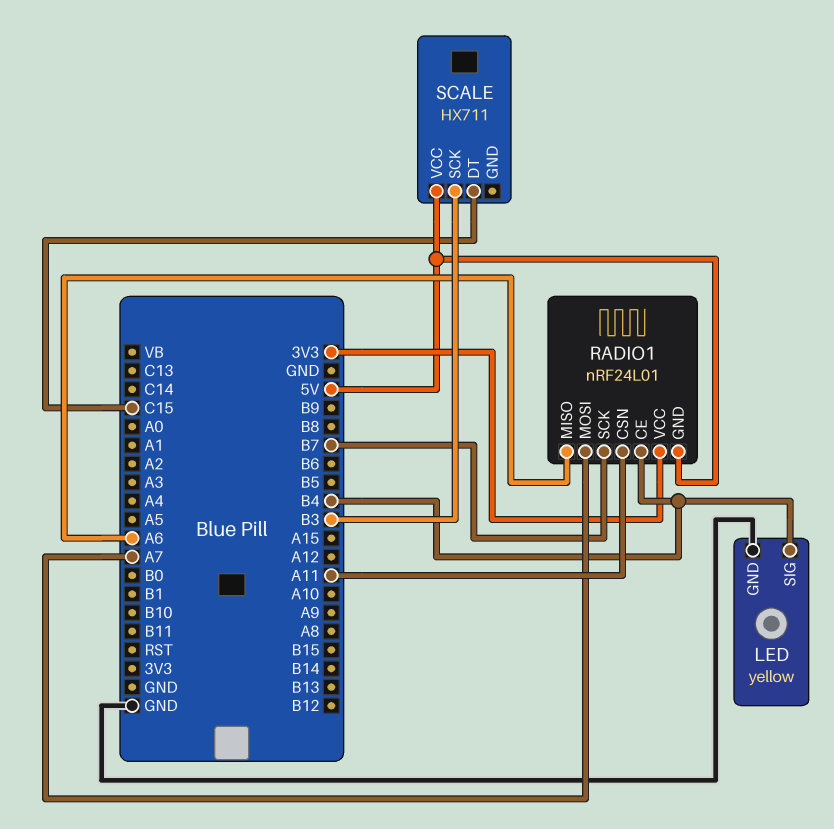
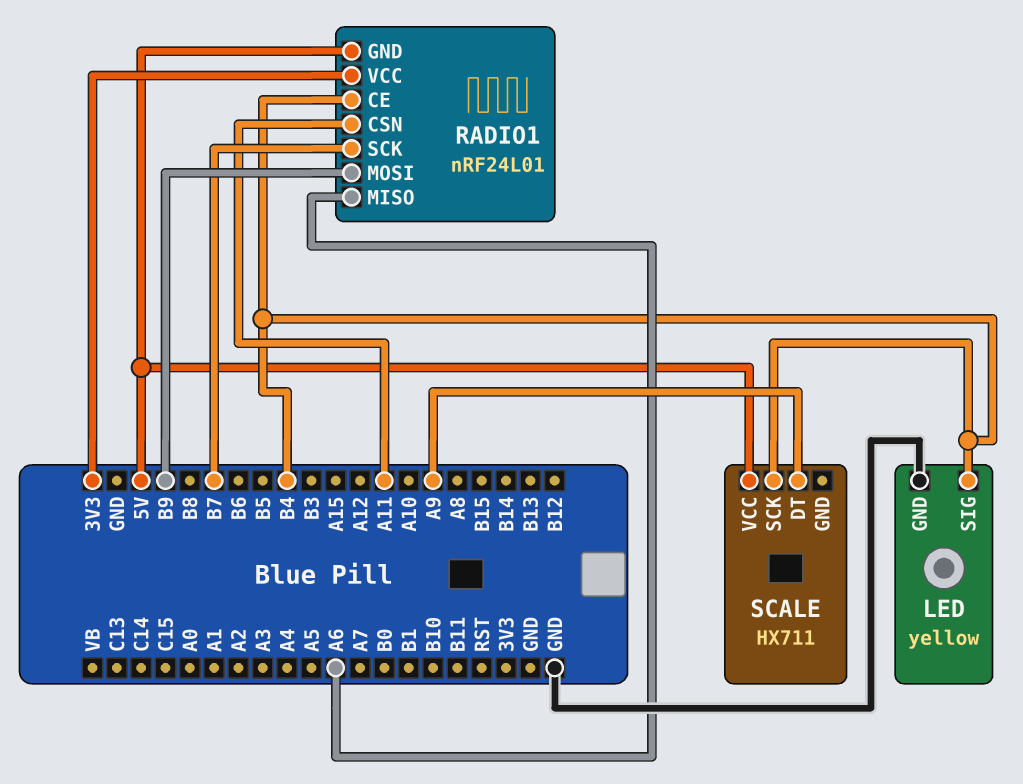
RADIO1 pin MOSI: A7 -> B9
SCALE pin DT: C15 -> A9
SCALE pin SCK: B3 -> B4

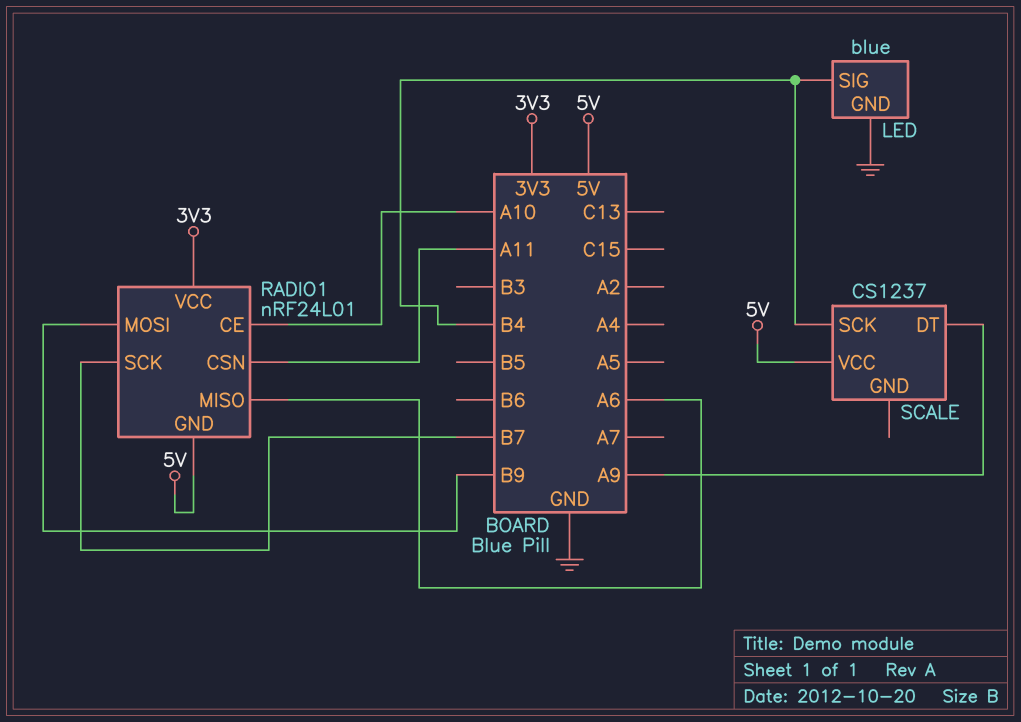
LED: yellow -> blue
RADIO1 pin CE: B4 -> A10
SCALE: HX711 -> CS1237

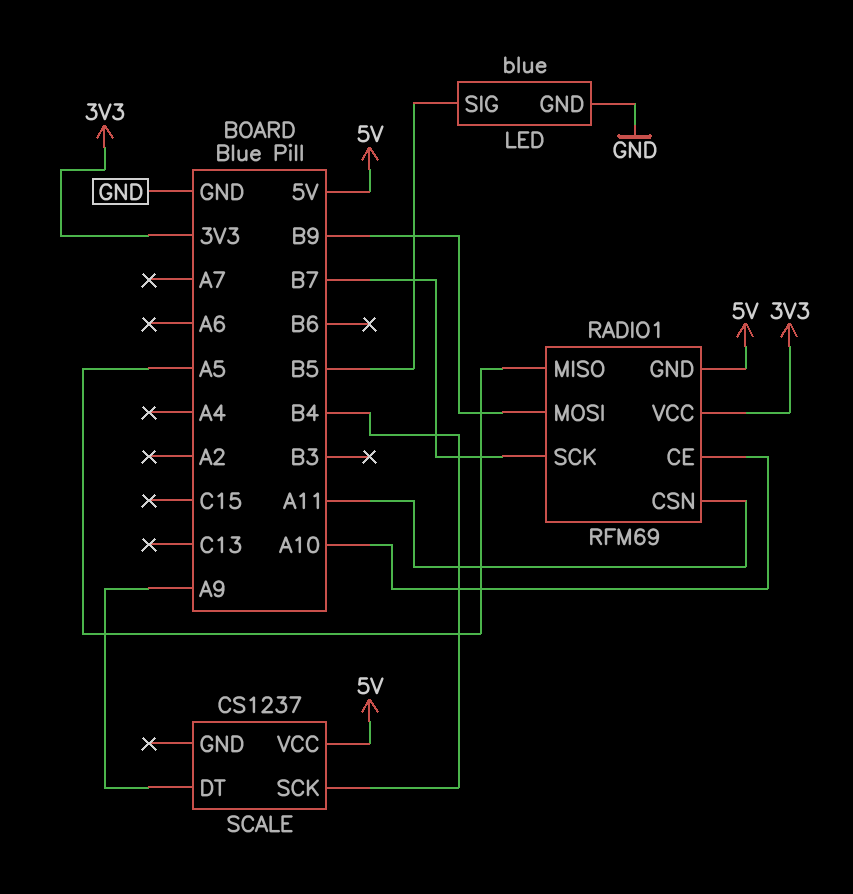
LED pin SIG: B4 -> B5
RADIO1: nRF24L01 -> RFM69
RADIO1 pin MISO: A6 -> A5

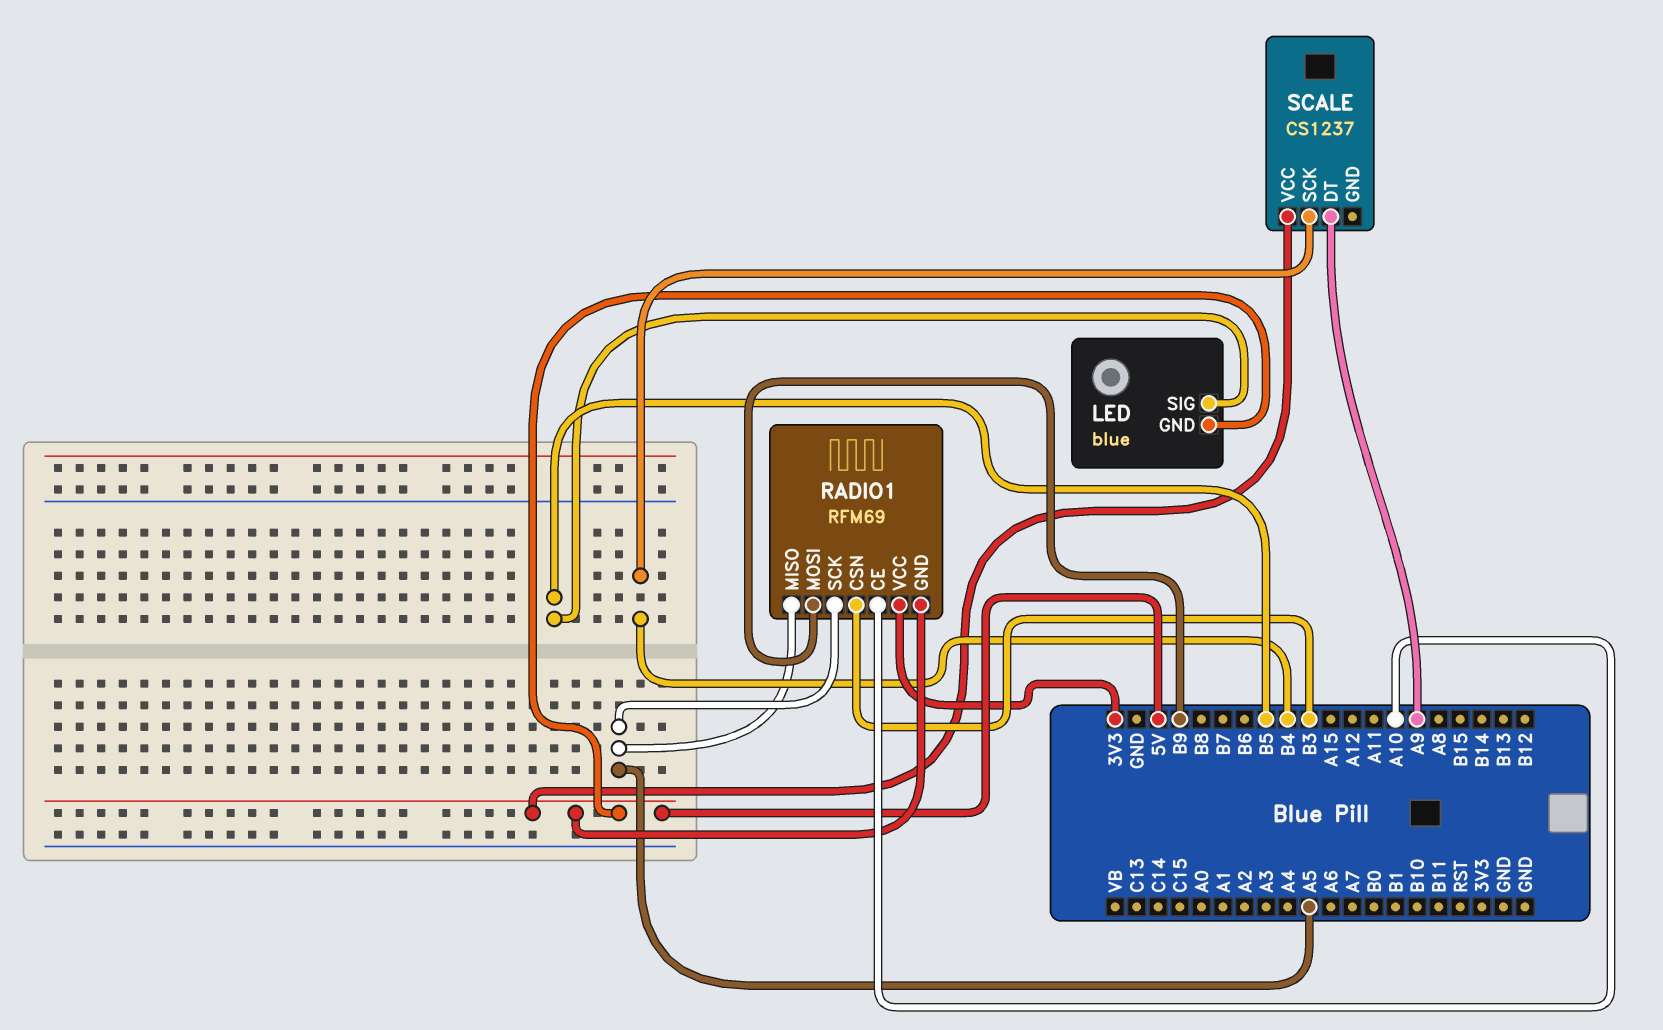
LED pin GND: GND -> 5V
RADIO1 pin CSN: A11 -> B3
RADIO1 pin SCK: B7 -> A5

